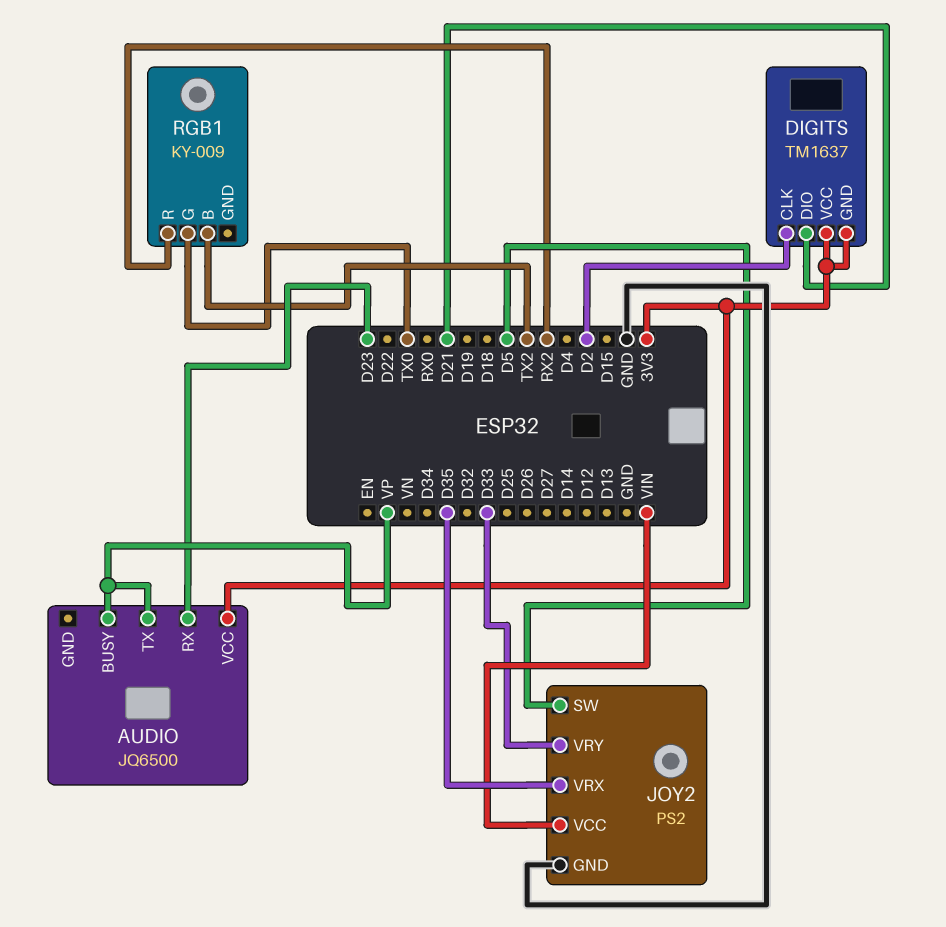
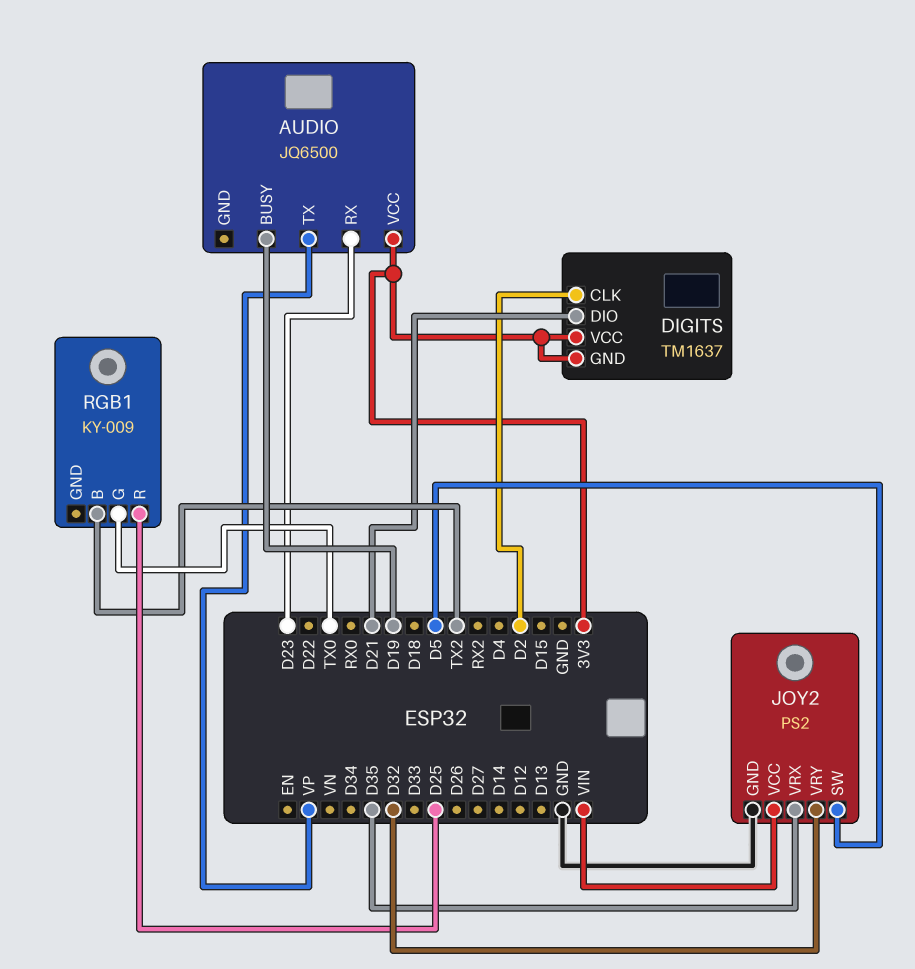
AUDIO pin BUSY: VP -> D19
JOY2 pin VRY: D33 -> D32
RGB1 pin R: RX2 -> D25

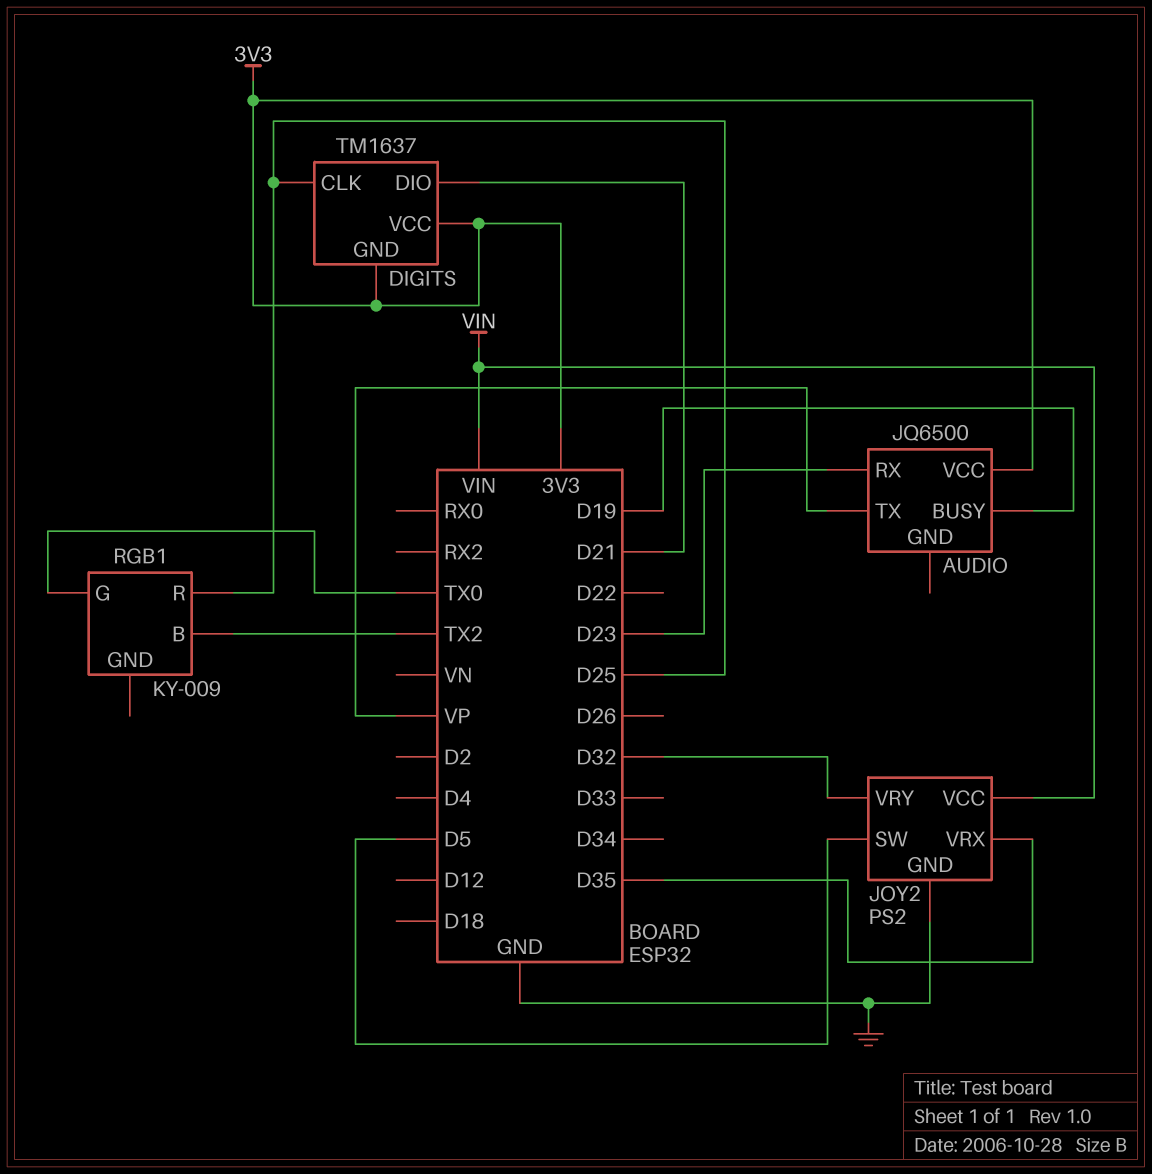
DIGITS pin CLK: D2 -> D25

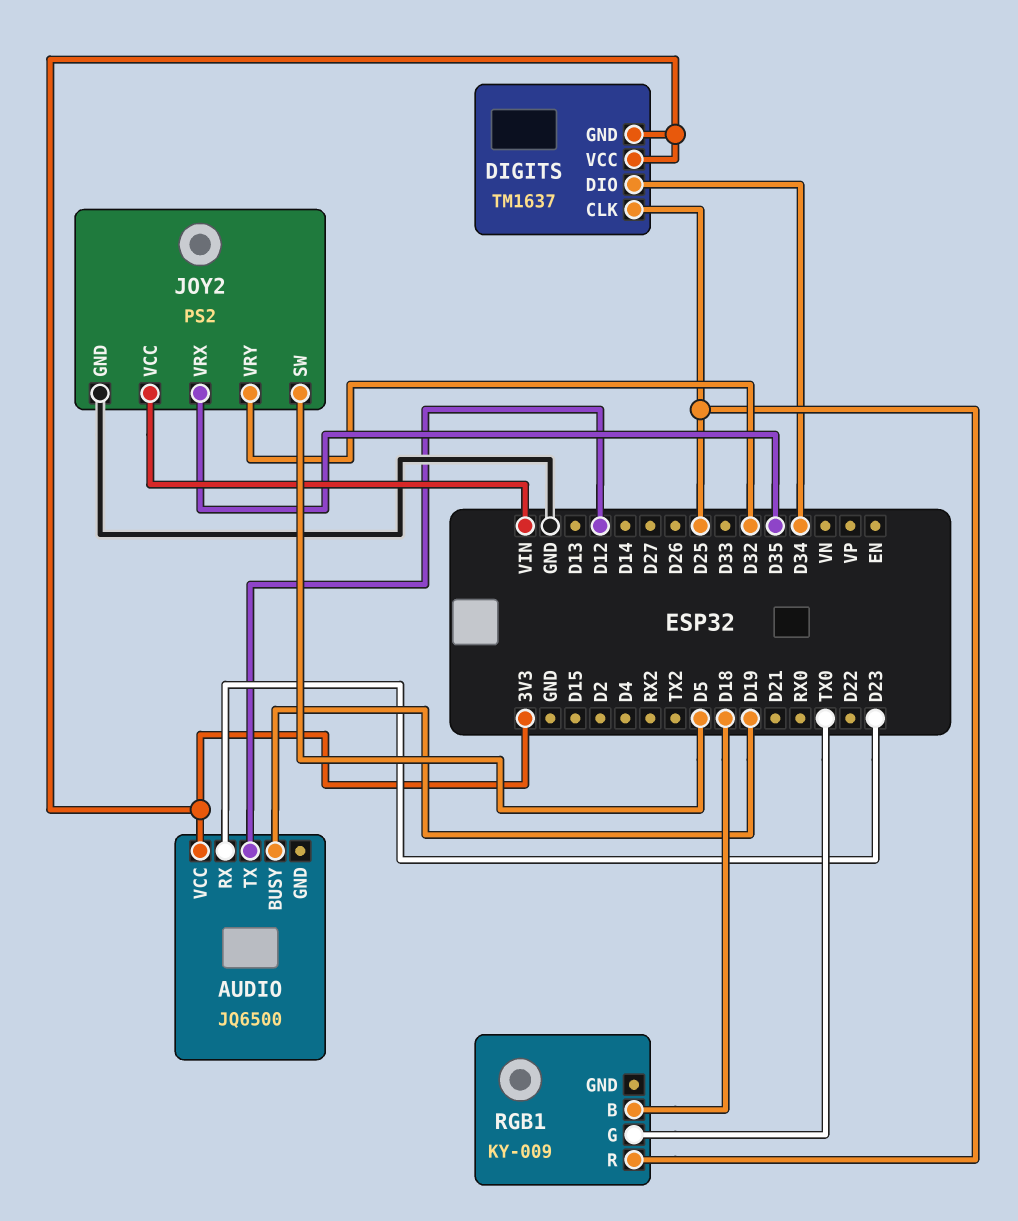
AUDIO pin TX: VP -> D12
DIGITS pin DIO: D21 -> D34
RGB1 pin B: TX2 -> D18

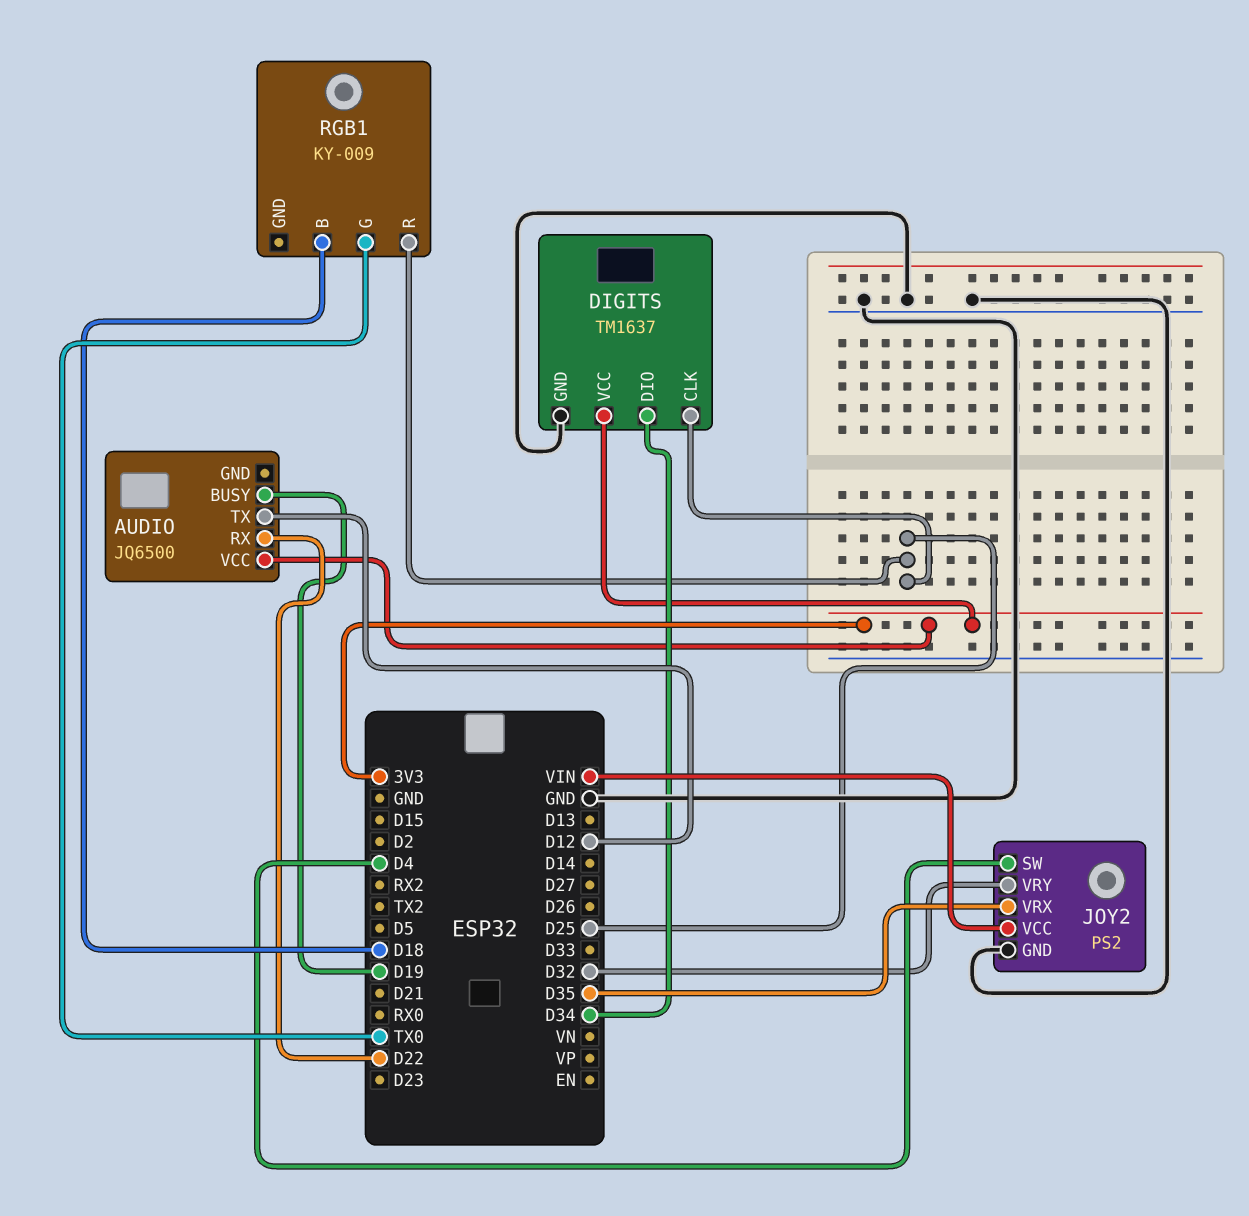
AUDIO pin RX: D23 -> D22
DIGITS pin GND: 3V3 -> GND
JOY2 pin SW: D5 -> D4

